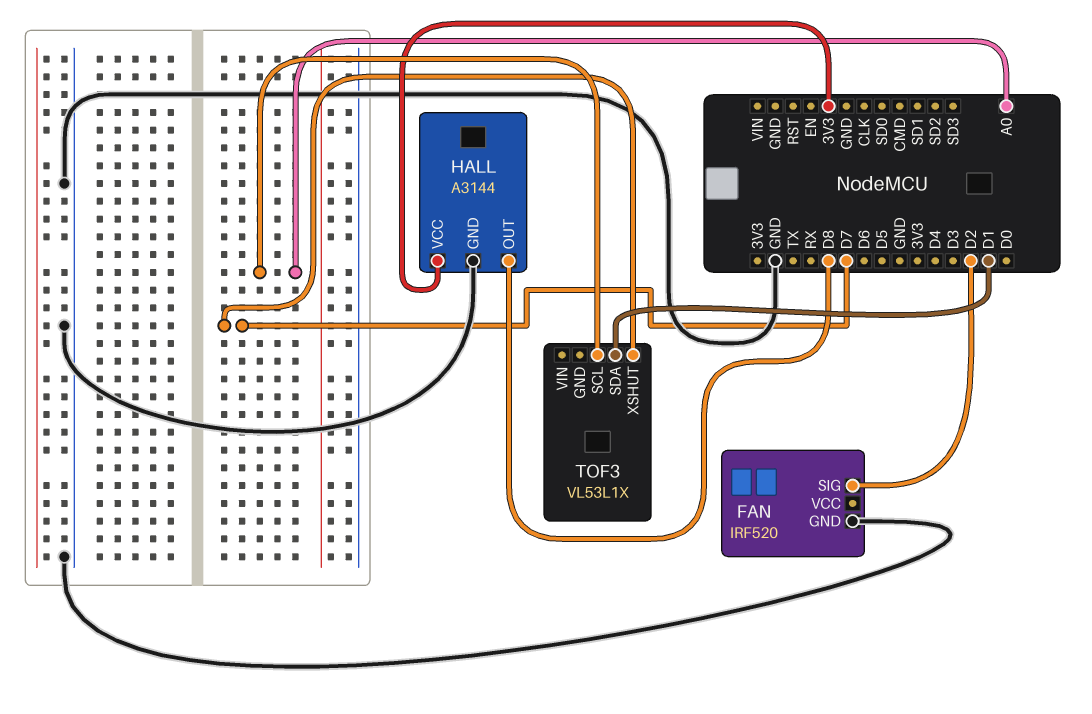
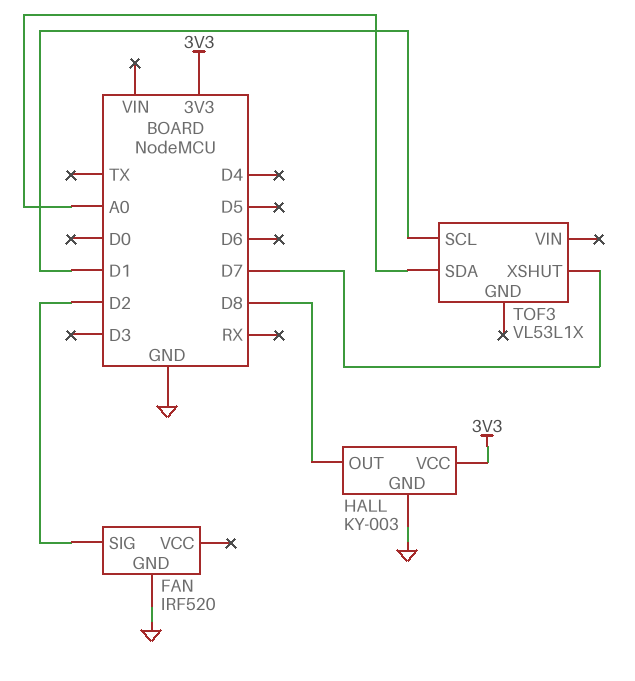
HALL: A3144 -> KY-003
TOF3 pin SCL: A0 -> D1
TOF3 pin SDA: D1 -> A0

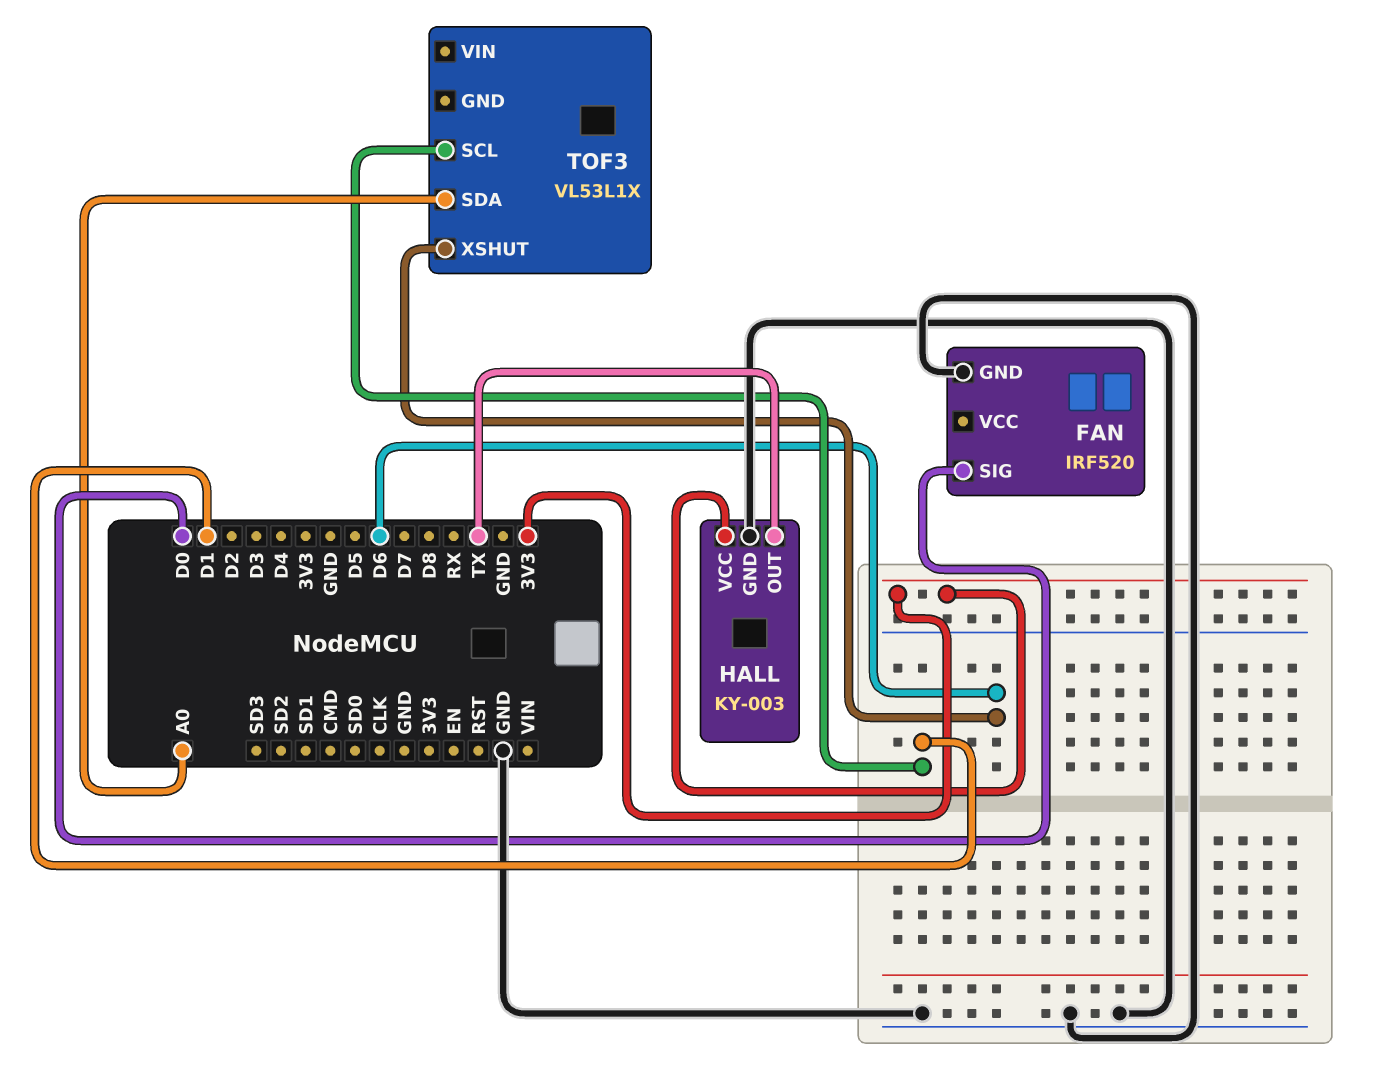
FAN pin SIG: D2 -> D0
HALL pin OUT: D8 -> TX
TOF3 pin XSHUT: D7 -> D6

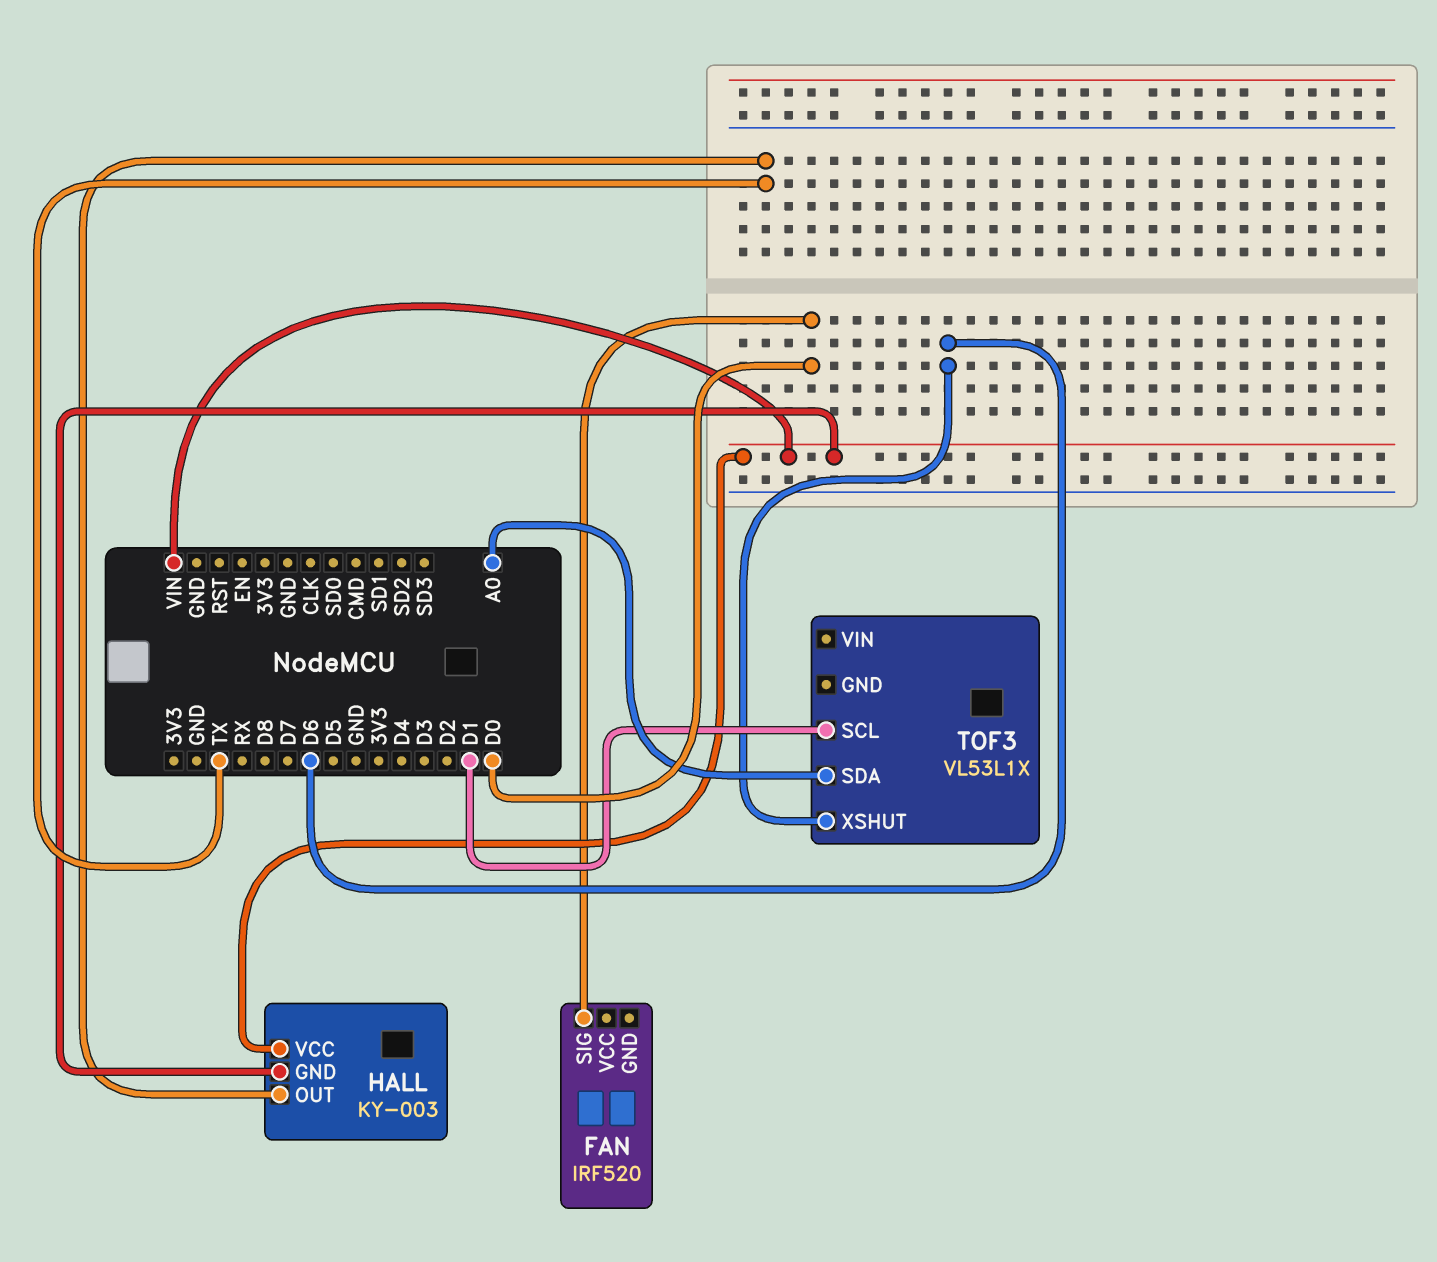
FAN pin GND: GND -> none
HALL pin GND: GND -> VIN
HALL pin VCC: 3V3 -> VIN

